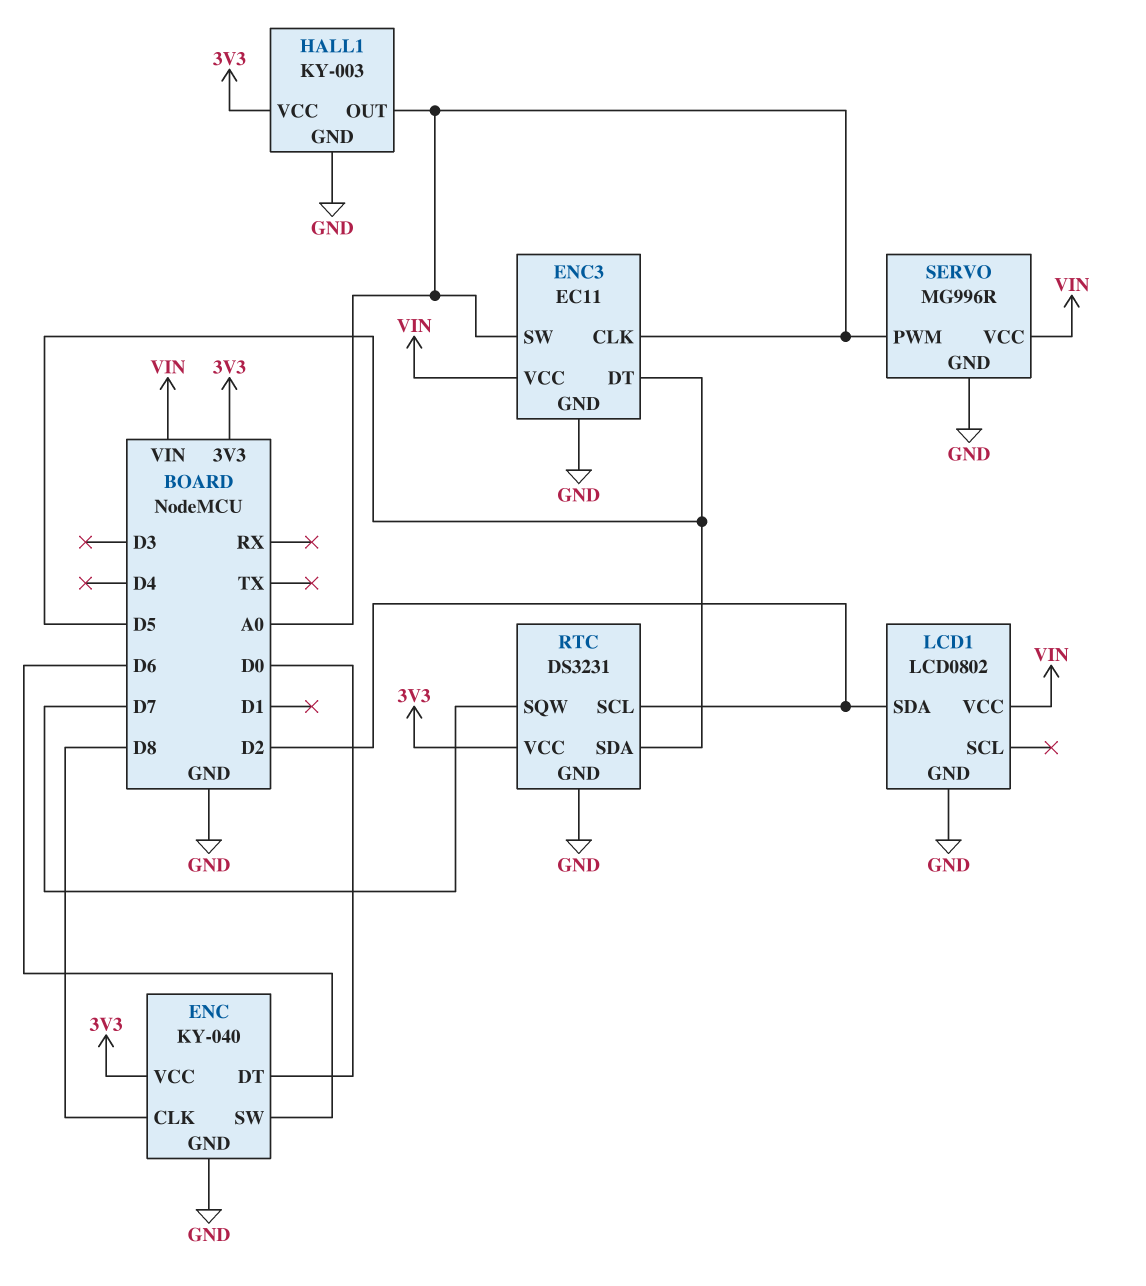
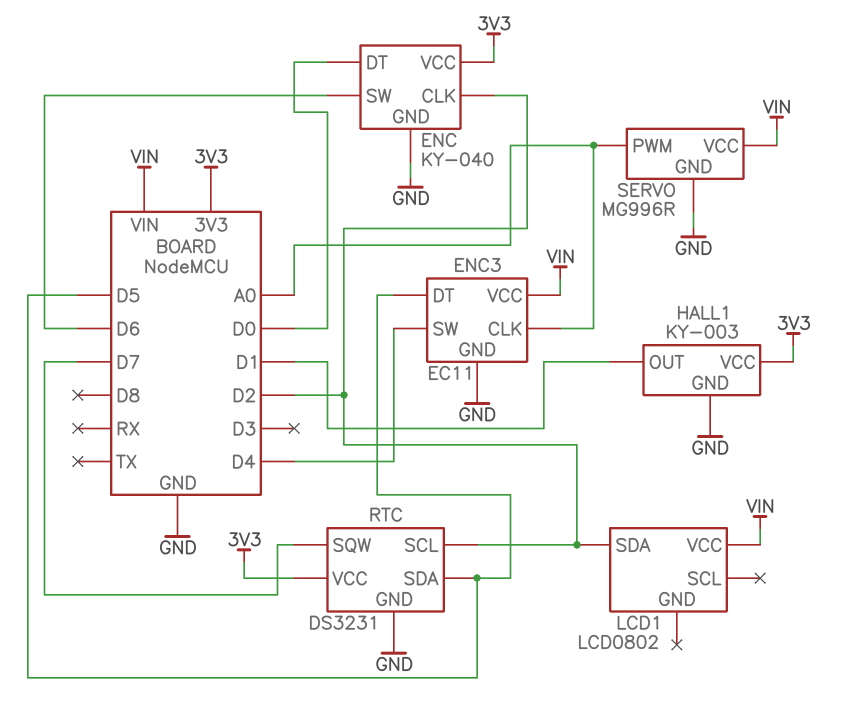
ENC pin CLK: D8 -> D2
ENC3 pin SW: A0 -> D4
HALL1 pin OUT: A0 -> D1
LCD1 pin GND: GND -> none

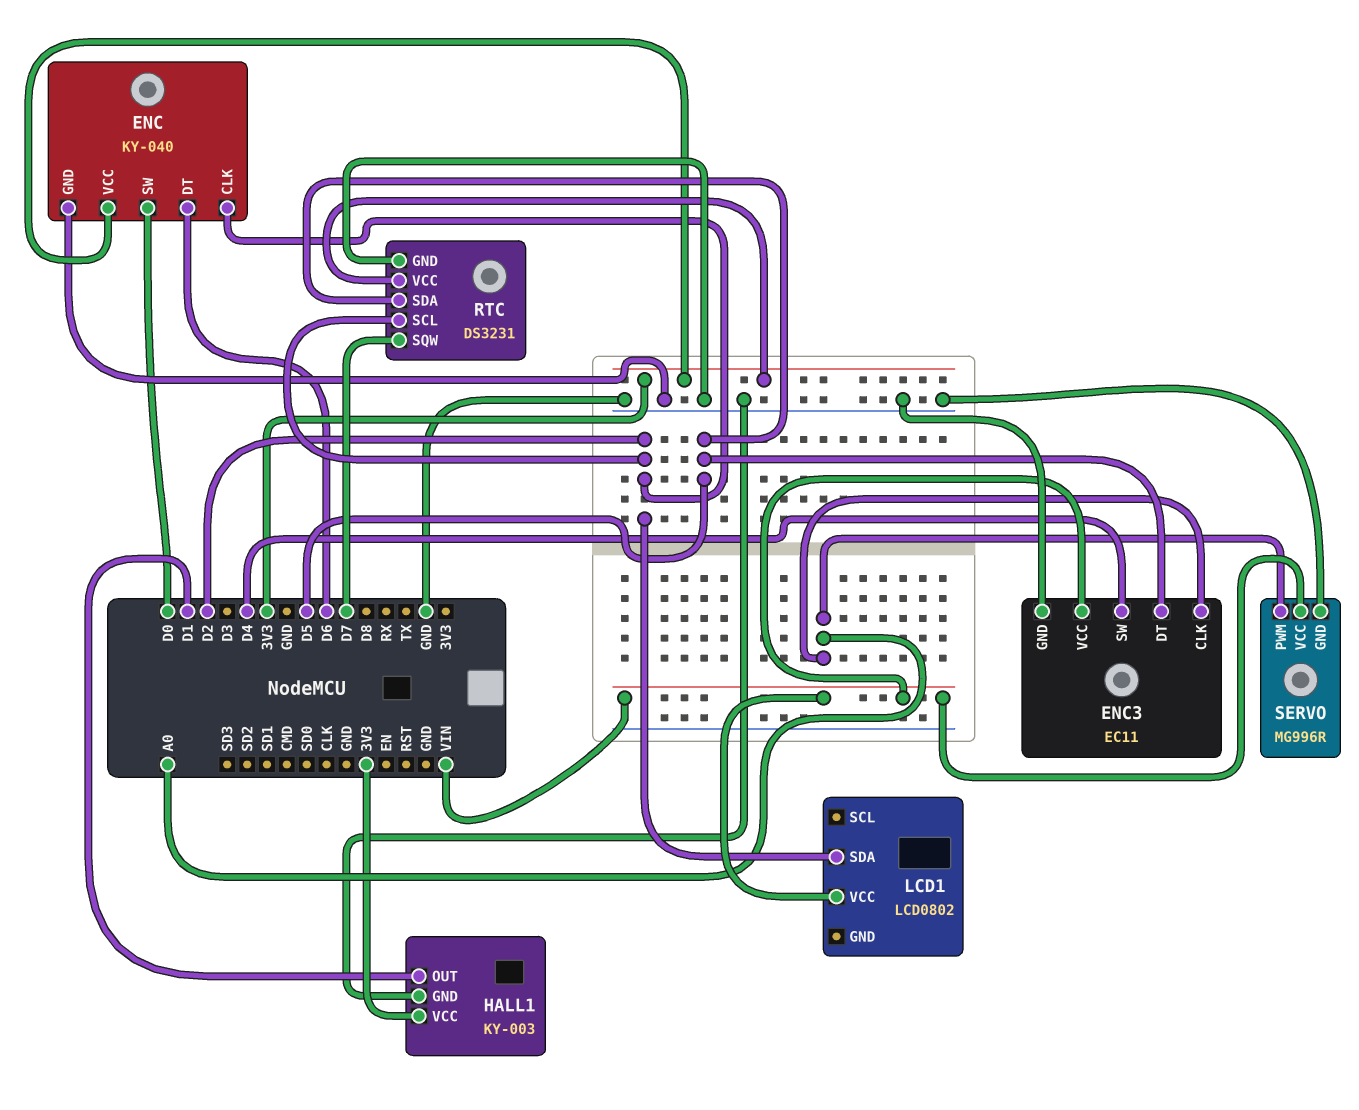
ENC pin DT: D0 -> D6
ENC pin SW: D6 -> D0

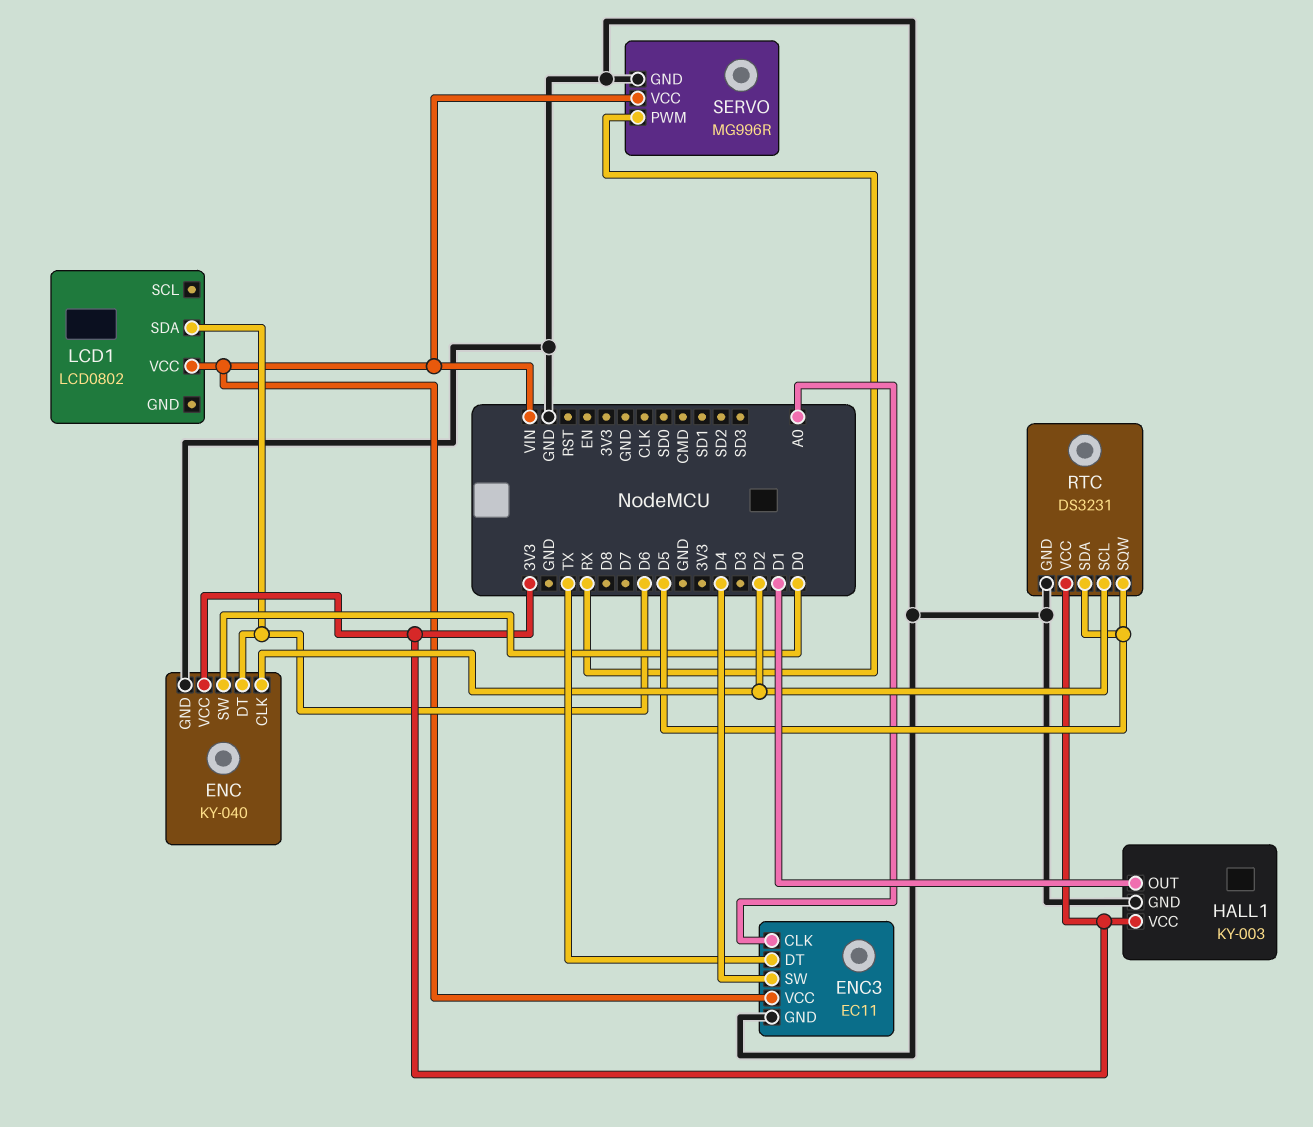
ENC3 pin DT: D5 -> TX
LCD1 pin SDA: D2 -> D6
RTC pin SQW: D7 -> D5
SERVO pin PWM: A0 -> RX

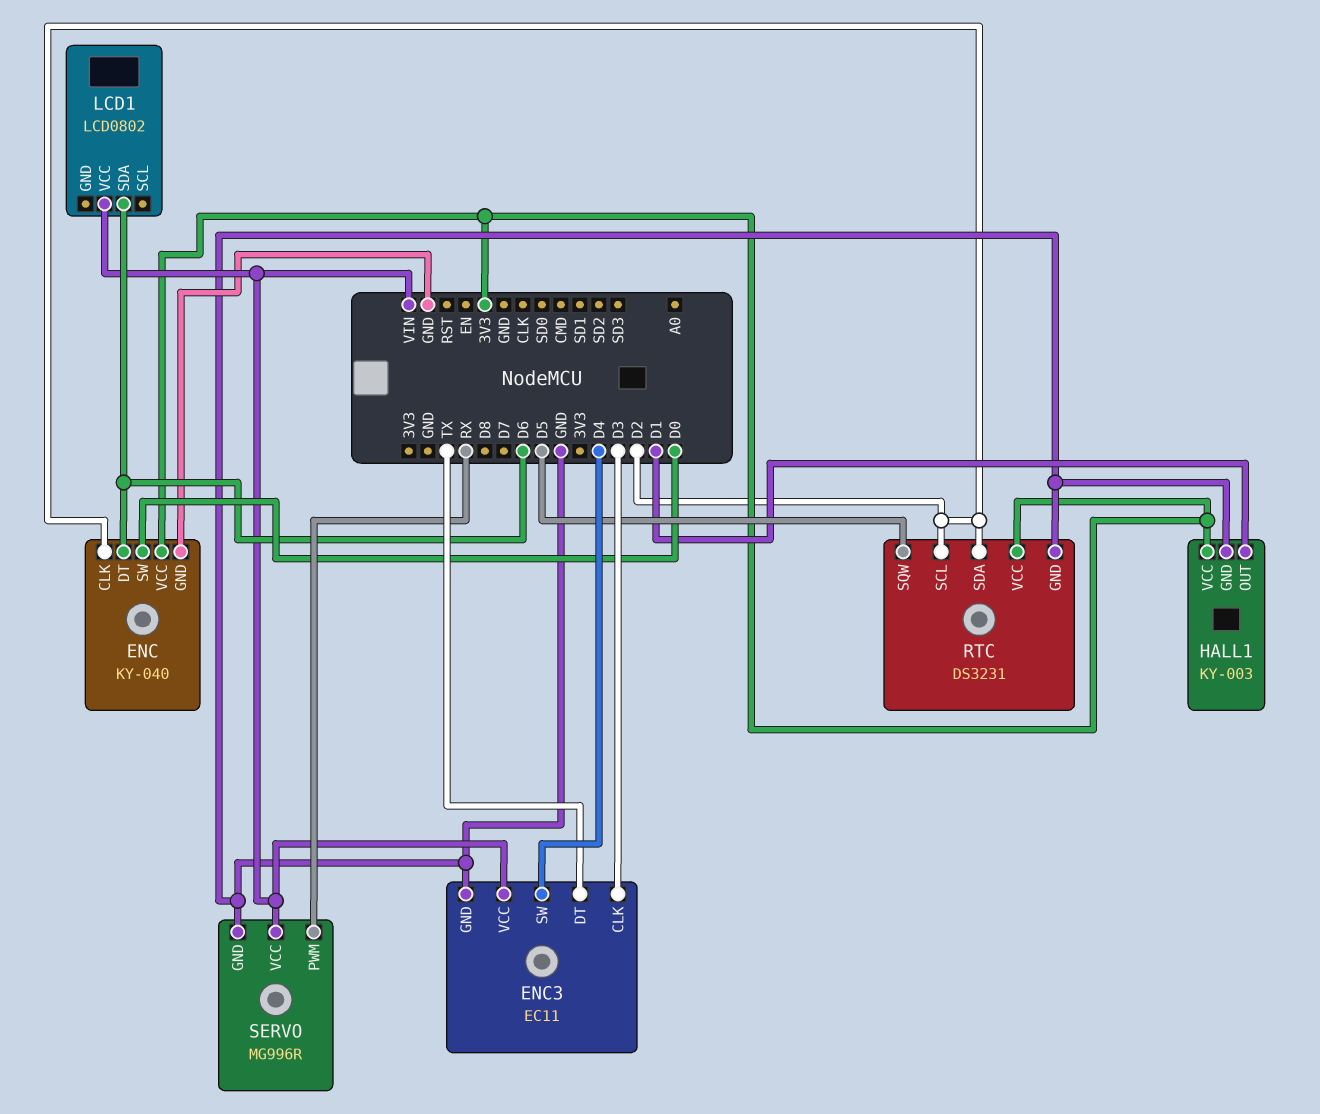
ENC3 pin CLK: A0 -> D3
RTC pin SDA: D5 -> D2

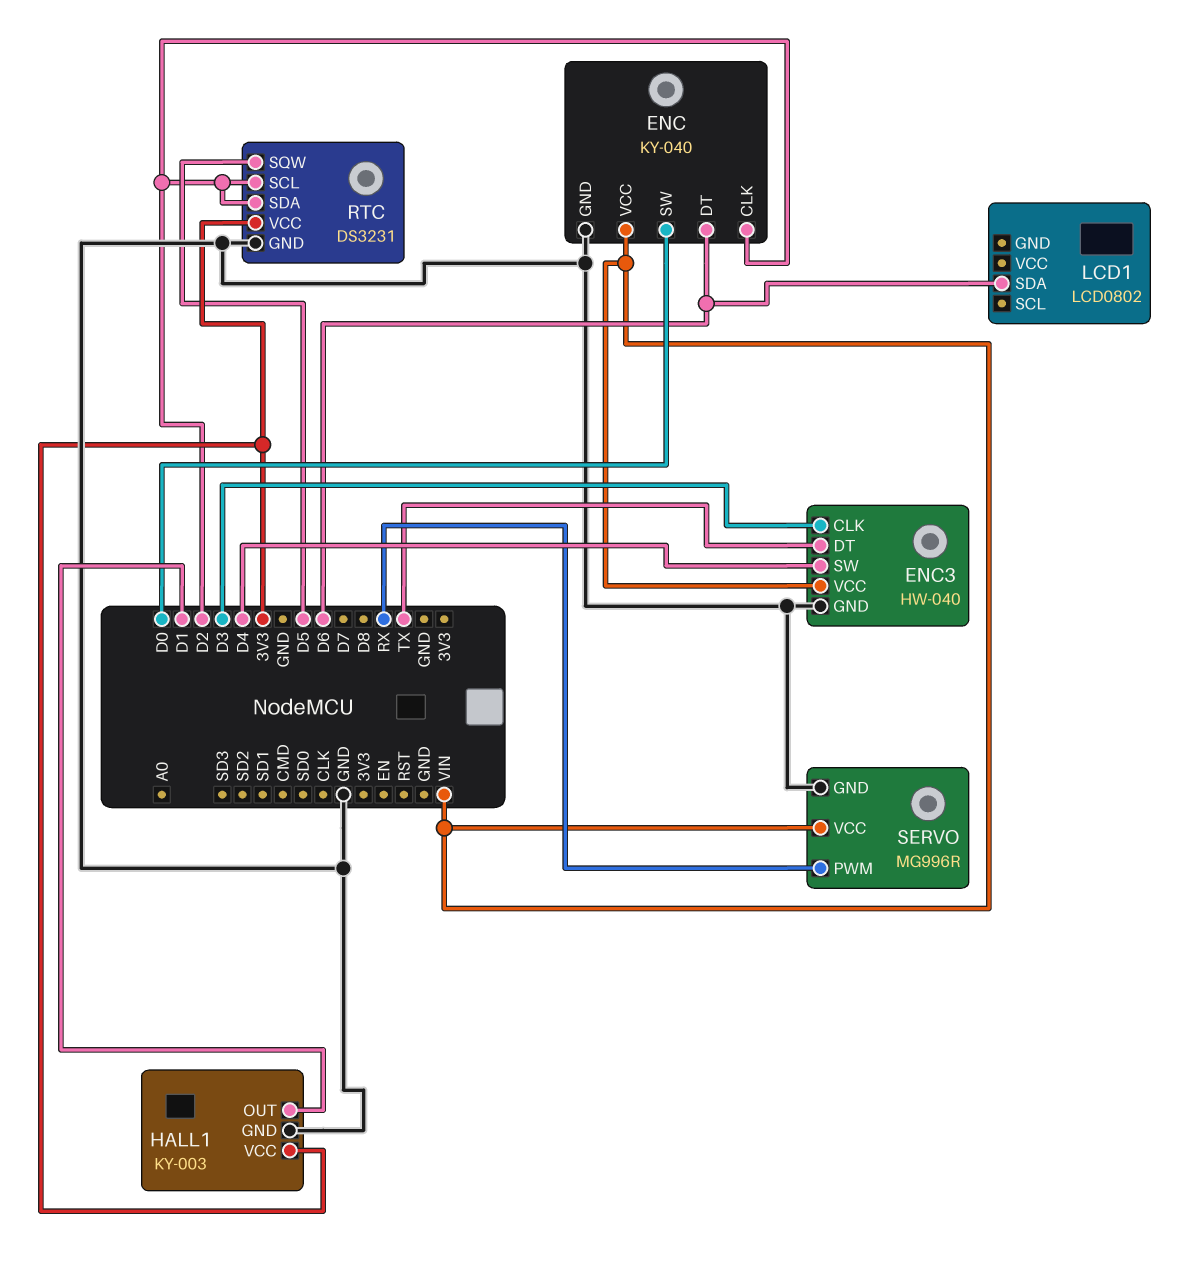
ENC pin VCC: 3V3 -> VIN
ENC3: EC11 -> HW-040
LCD1 pin VCC: VIN -> none

